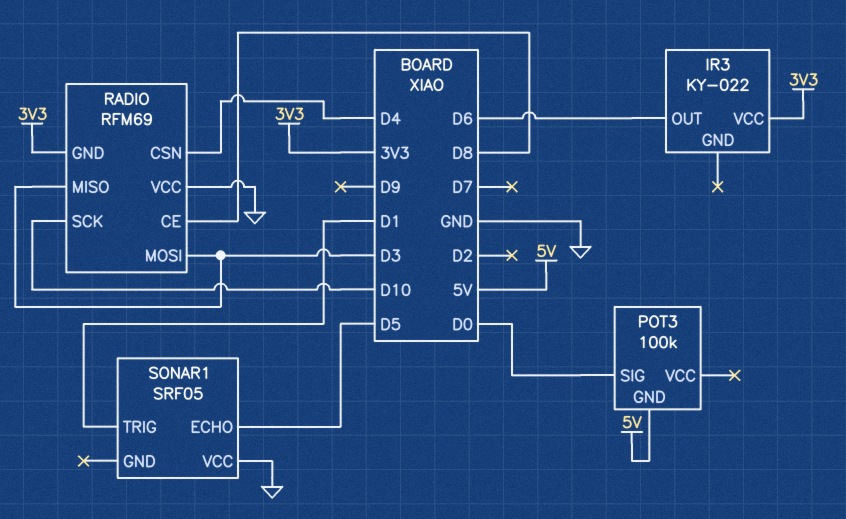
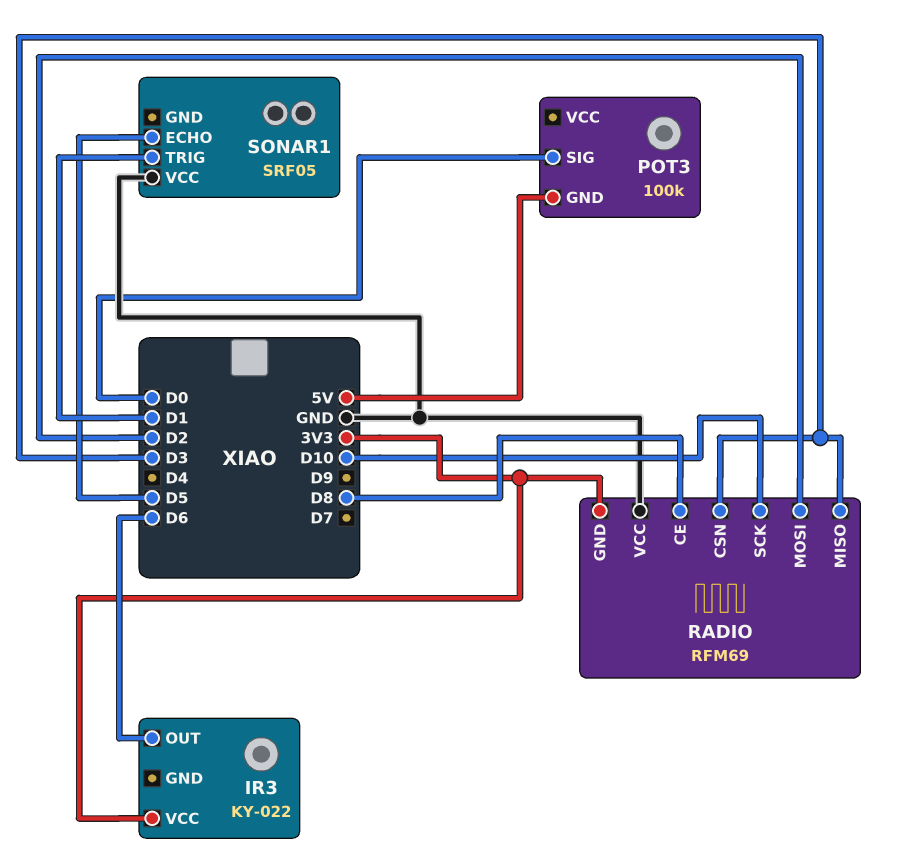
RADIO pin CSN: D4 -> D3
RADIO pin MOSI: D3 -> D2

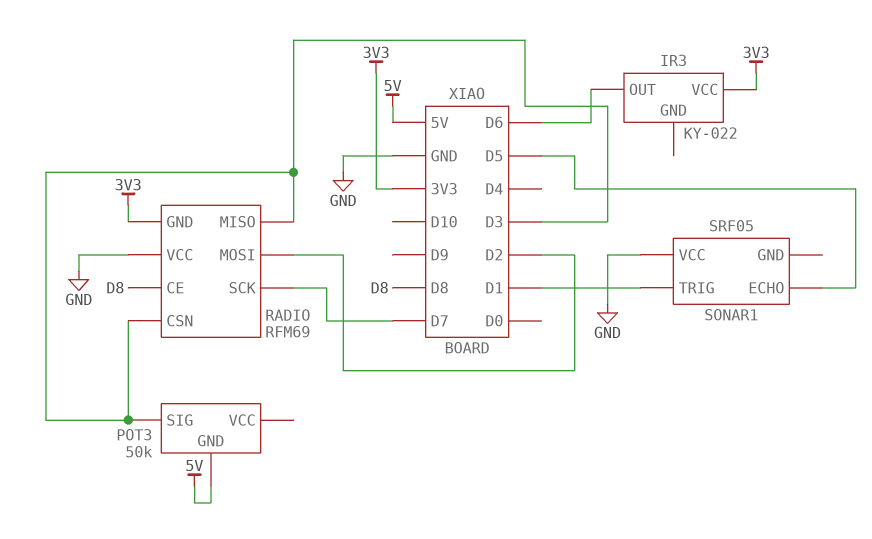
POT3: 100k -> 50k
POT3 pin SIG: D0 -> D3
RADIO pin SCK: D10 -> D7

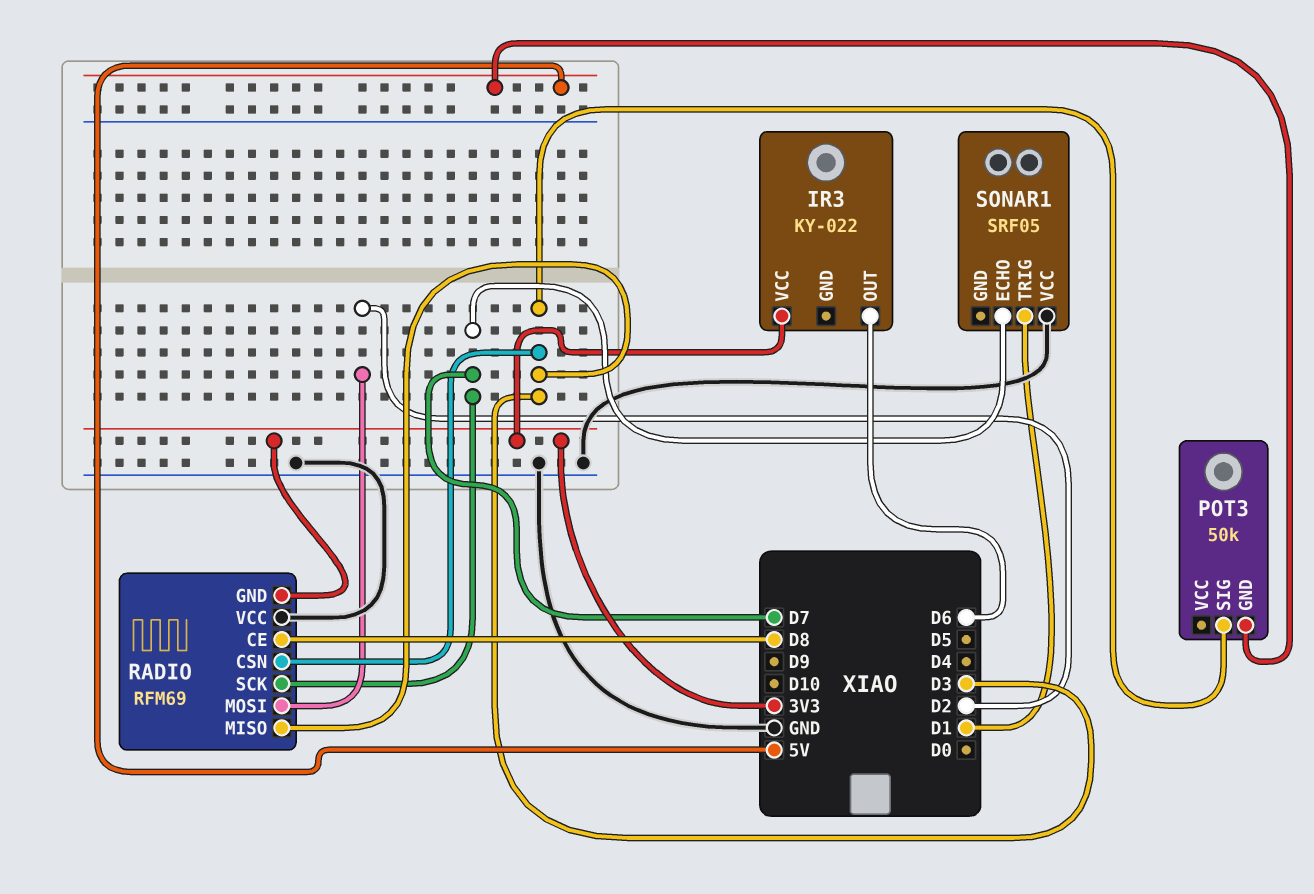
SONAR1 pin ECHO: D5 -> D7

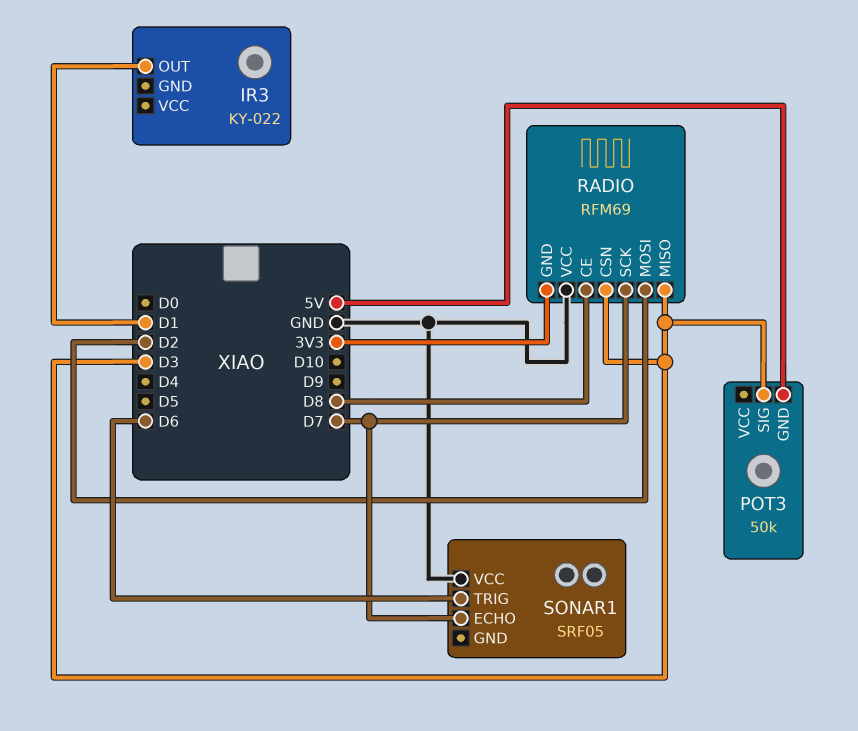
IR3 pin OUT: D6 -> D1
IR3 pin VCC: 3V3 -> none
SONAR1 pin TRIG: D1 -> D6

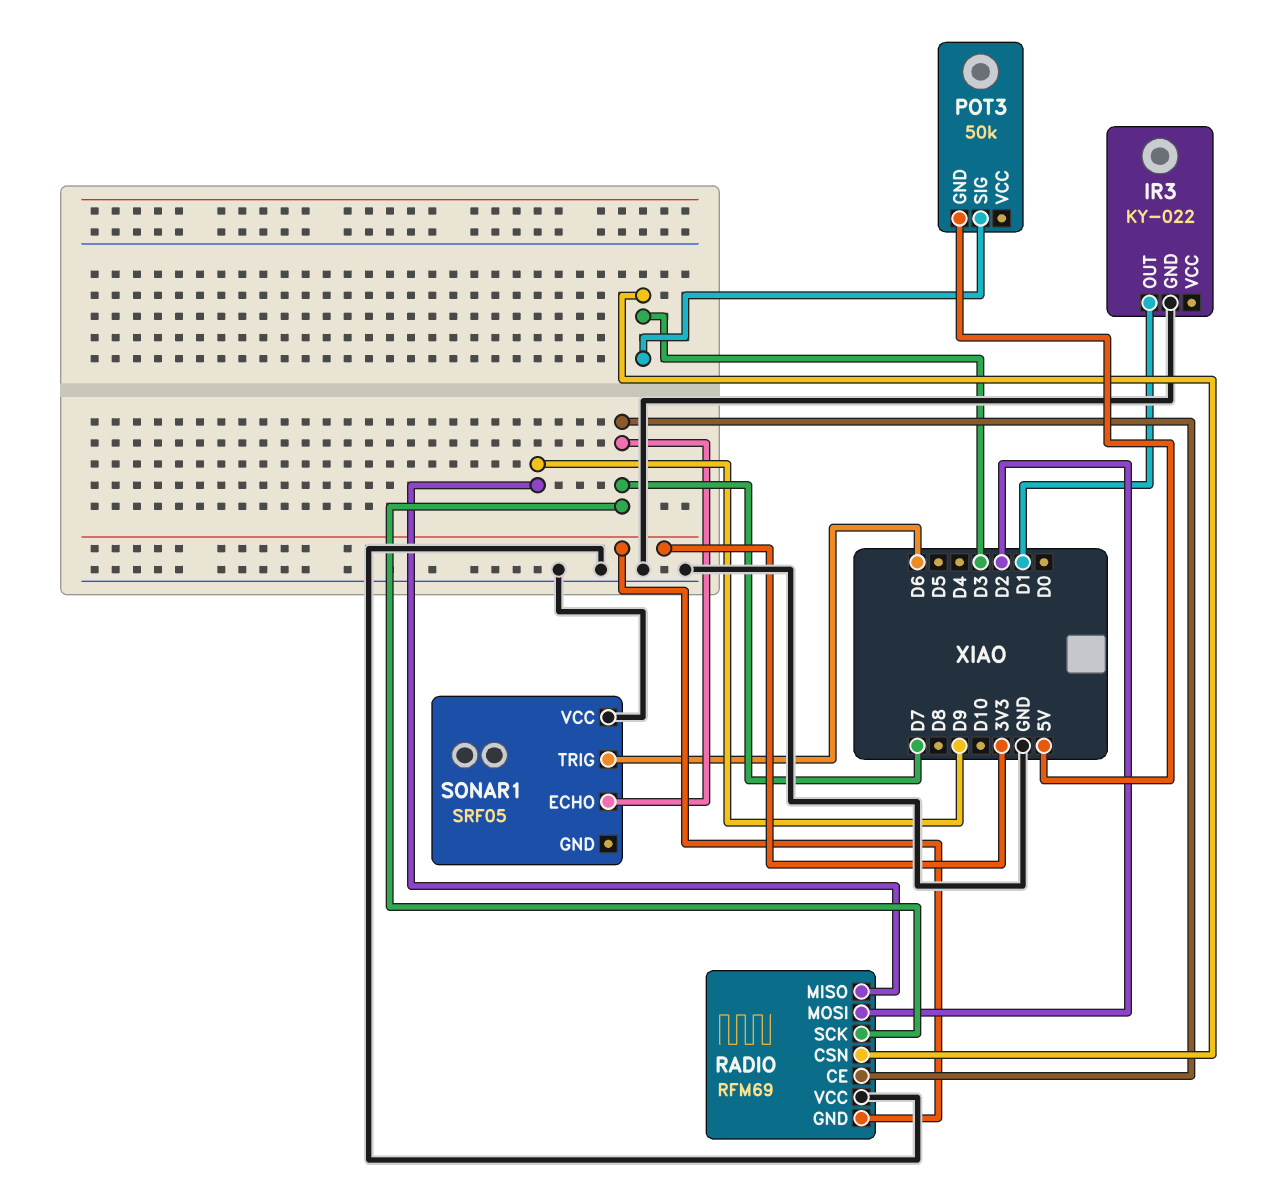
IR3 pin GND: none -> GND
RADIO pin CE: D8 -> D7
RADIO pin MISO: D3 -> D9

